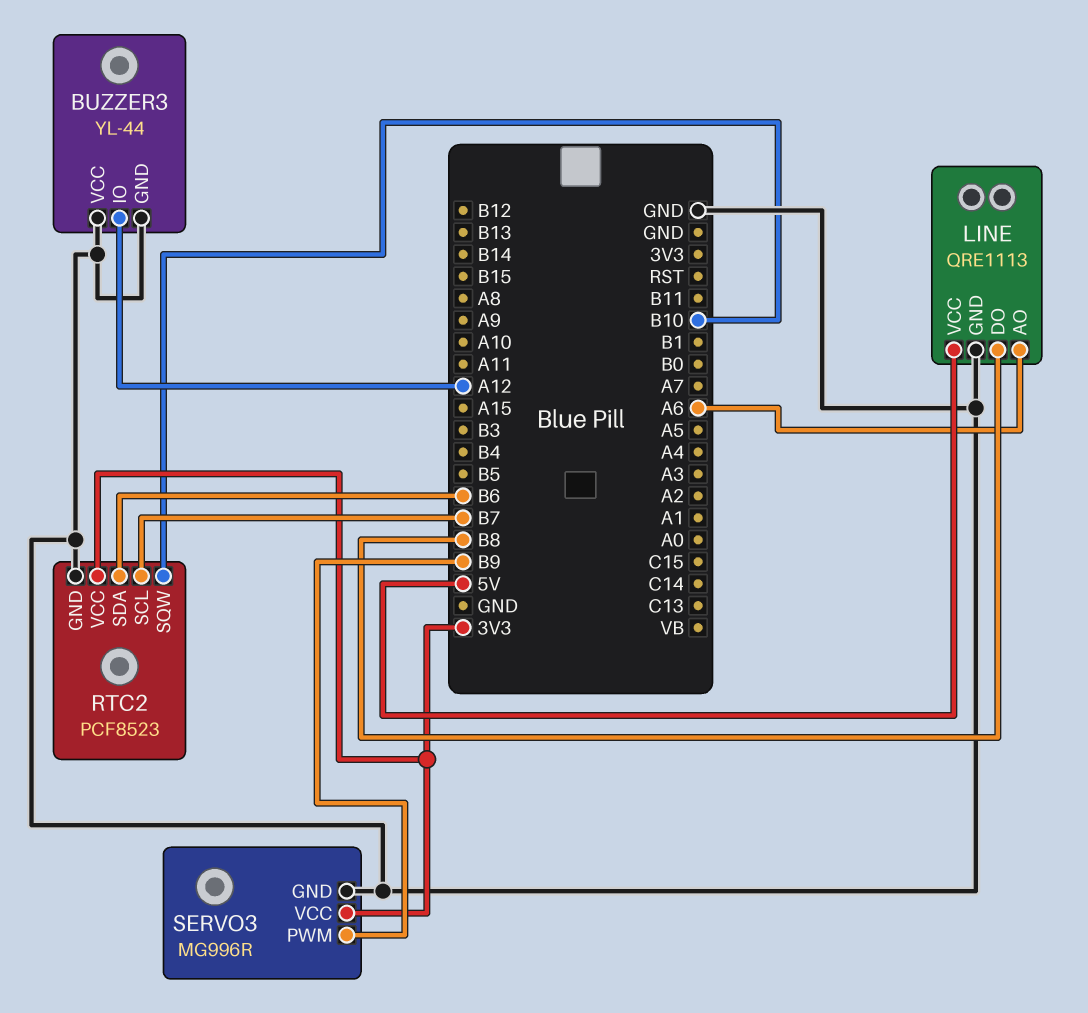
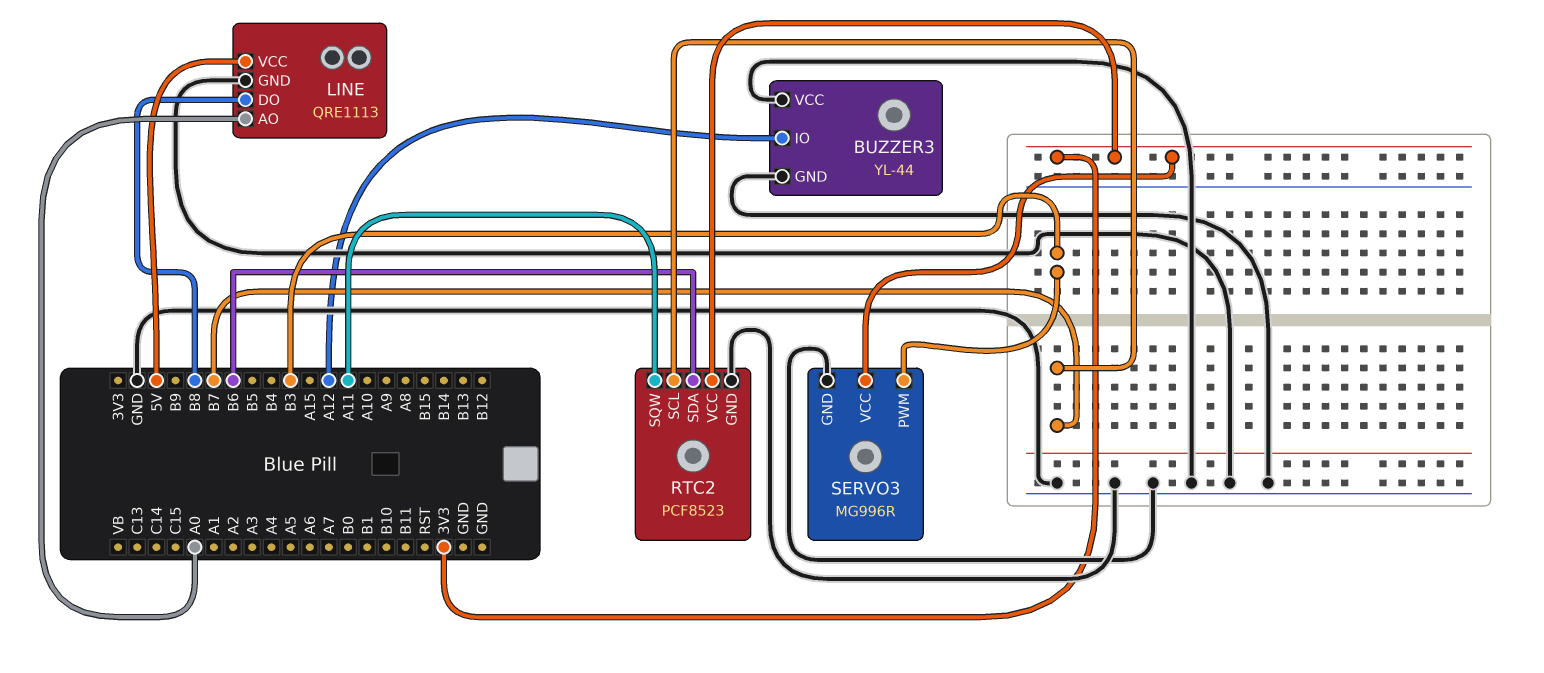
LINE pin AO: A6 -> A0
RTC2 pin SQW: B10 -> A11
SERVO3 pin PWM: B9 -> B3

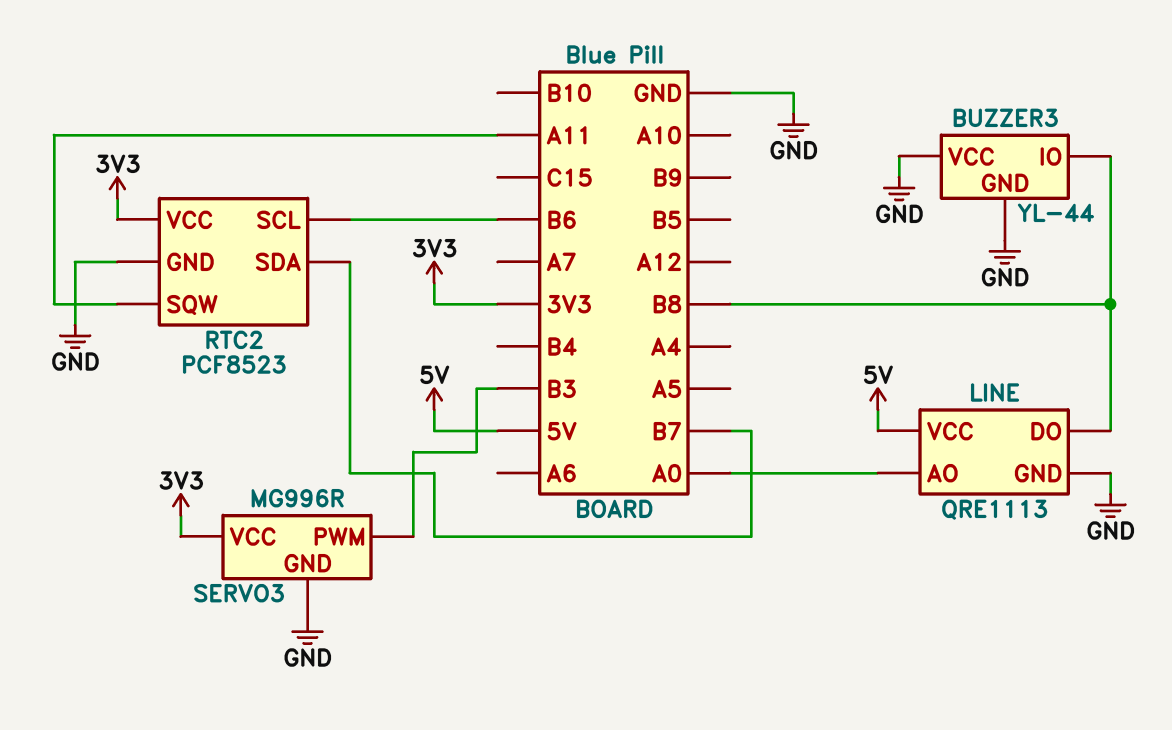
BUZZER3 pin IO: A12 -> B8
RTC2 pin SCL: B7 -> B6
RTC2 pin SDA: B6 -> B7

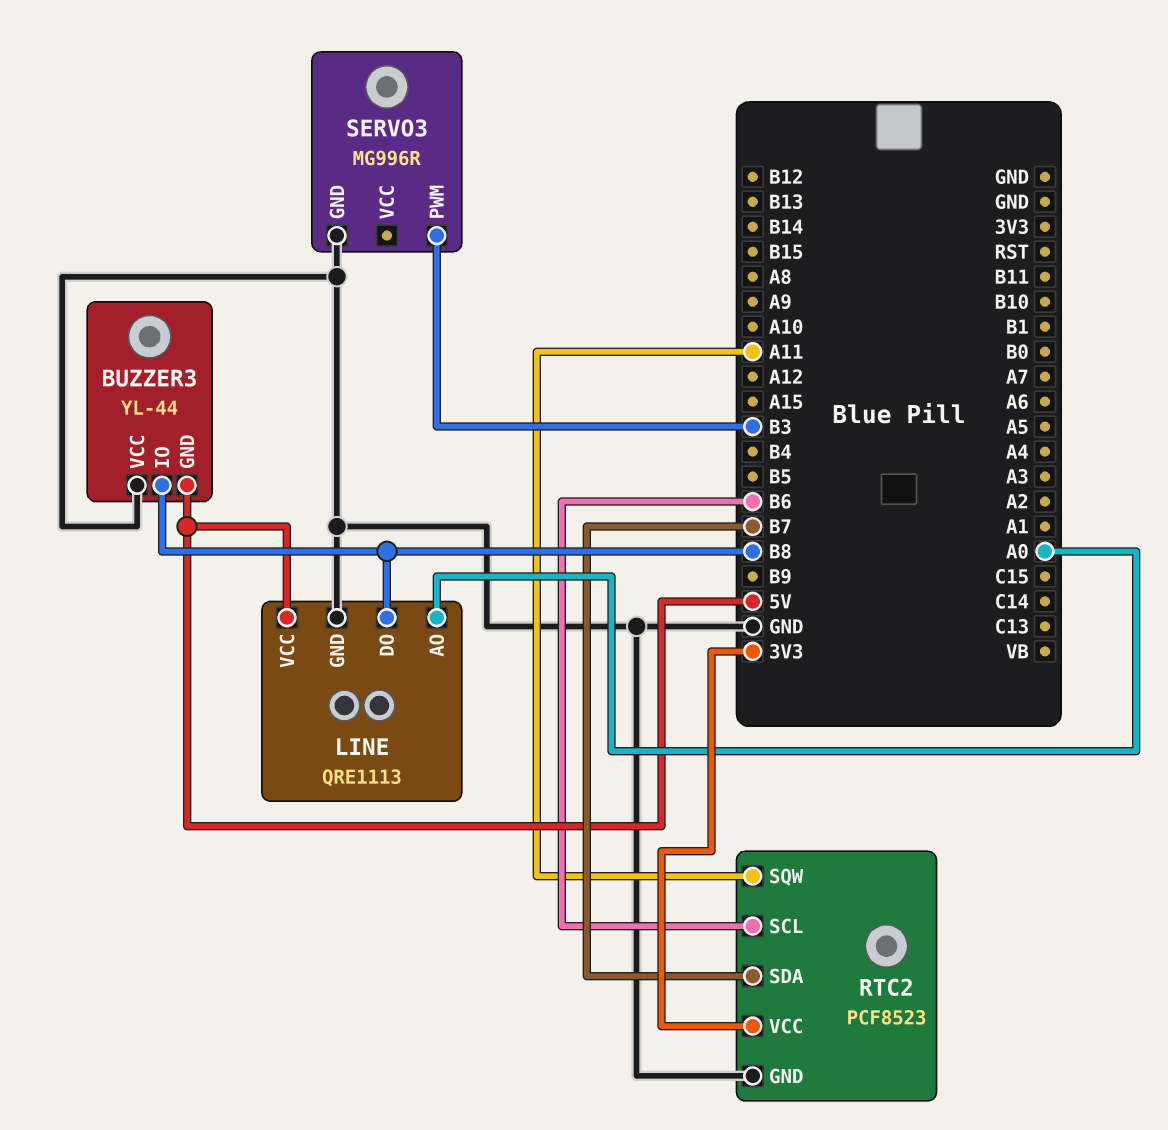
BUZZER3 pin GND: GND -> 5V
SERVO3 pin VCC: 3V3 -> none

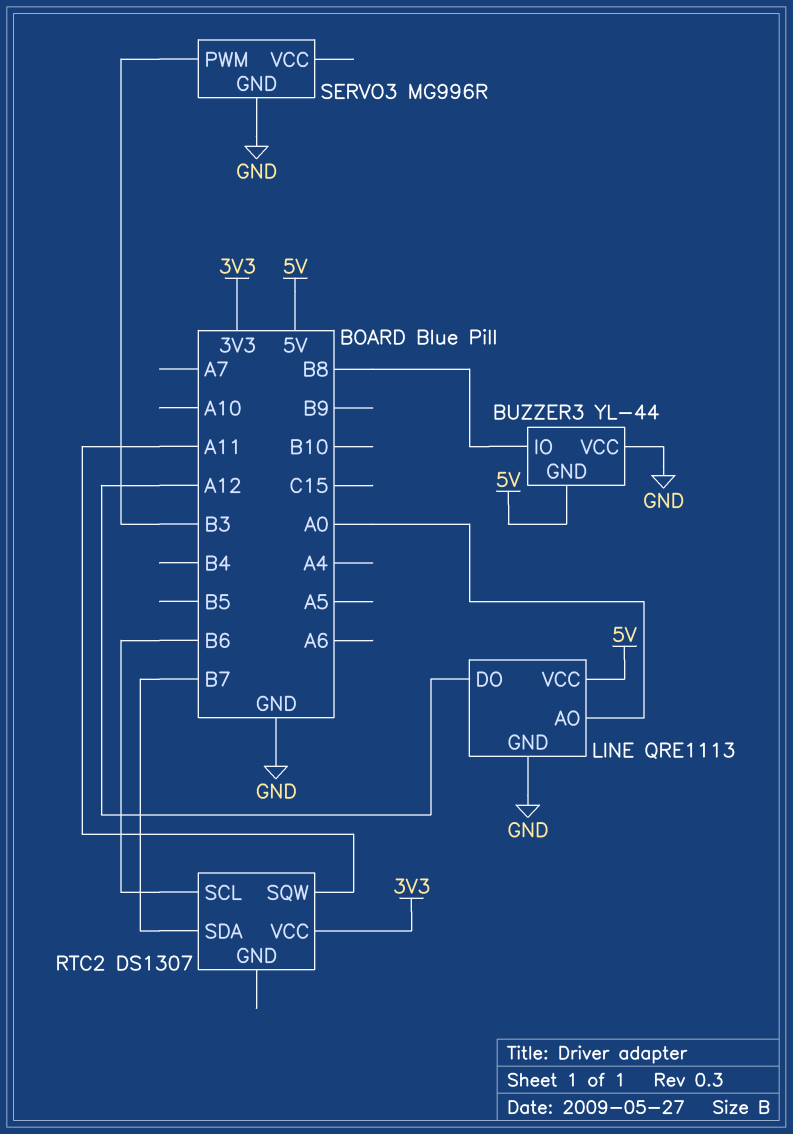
LINE pin DO: B8 -> A12
RTC2: PCF8523 -> DS1307
RTC2 pin GND: GND -> none

